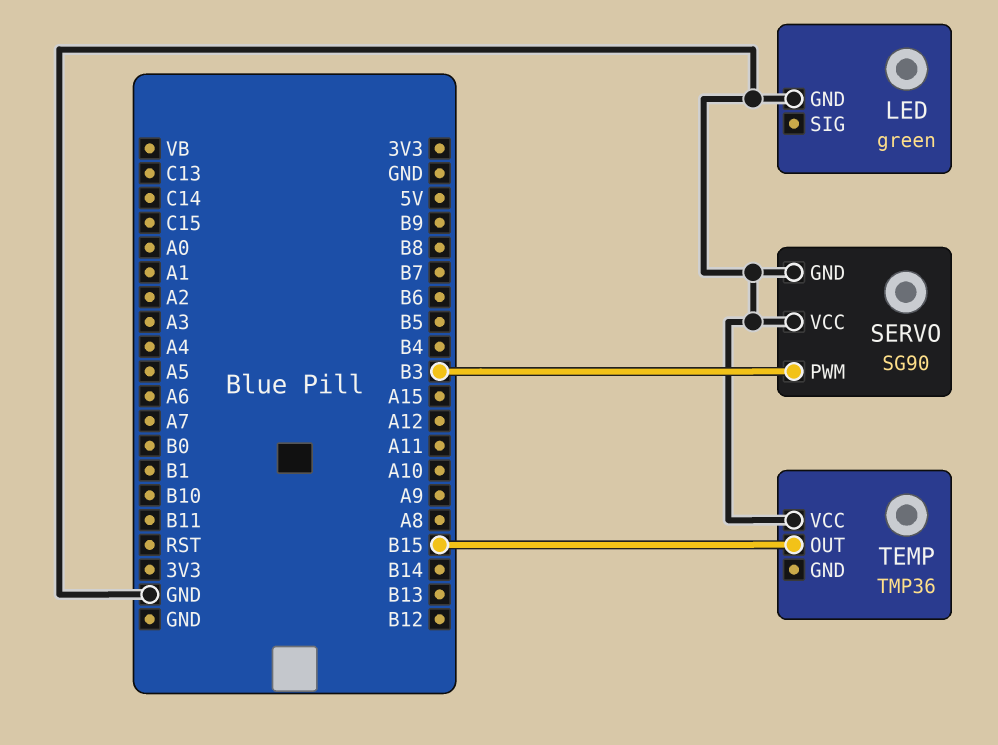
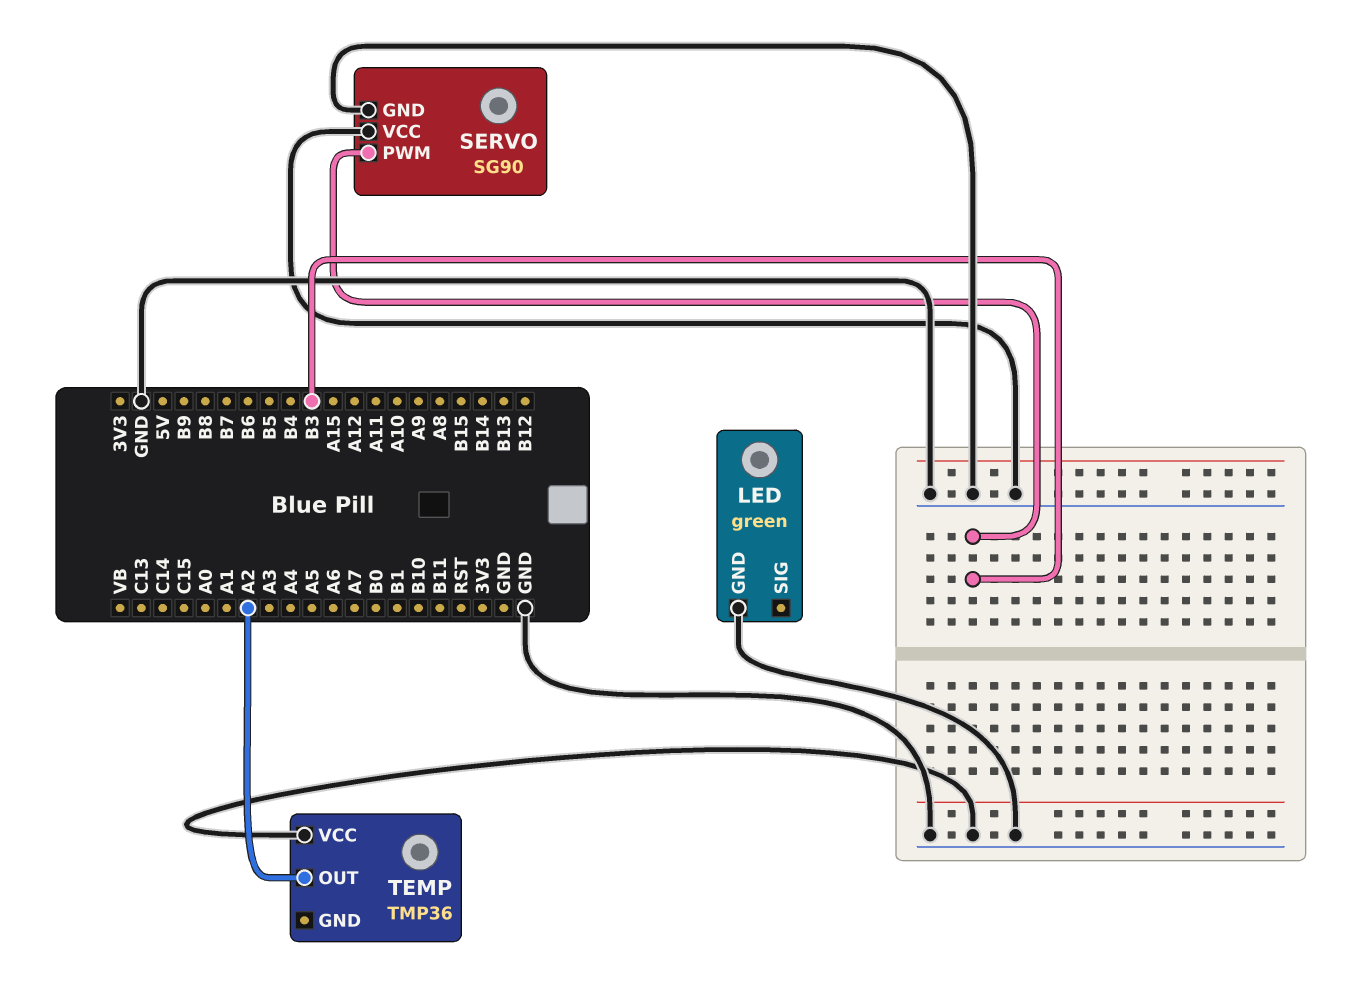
TEMP pin OUT: B15 -> A2

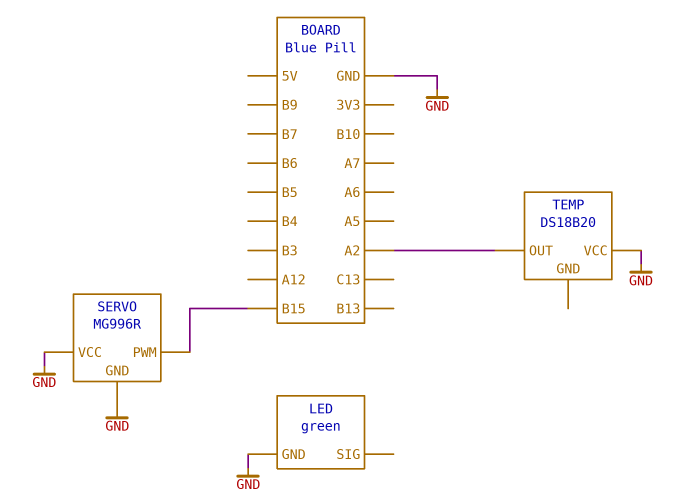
SERVO: SG90 -> MG996R
SERVO pin PWM: B3 -> B15
TEMP: TMP36 -> DS18B20

